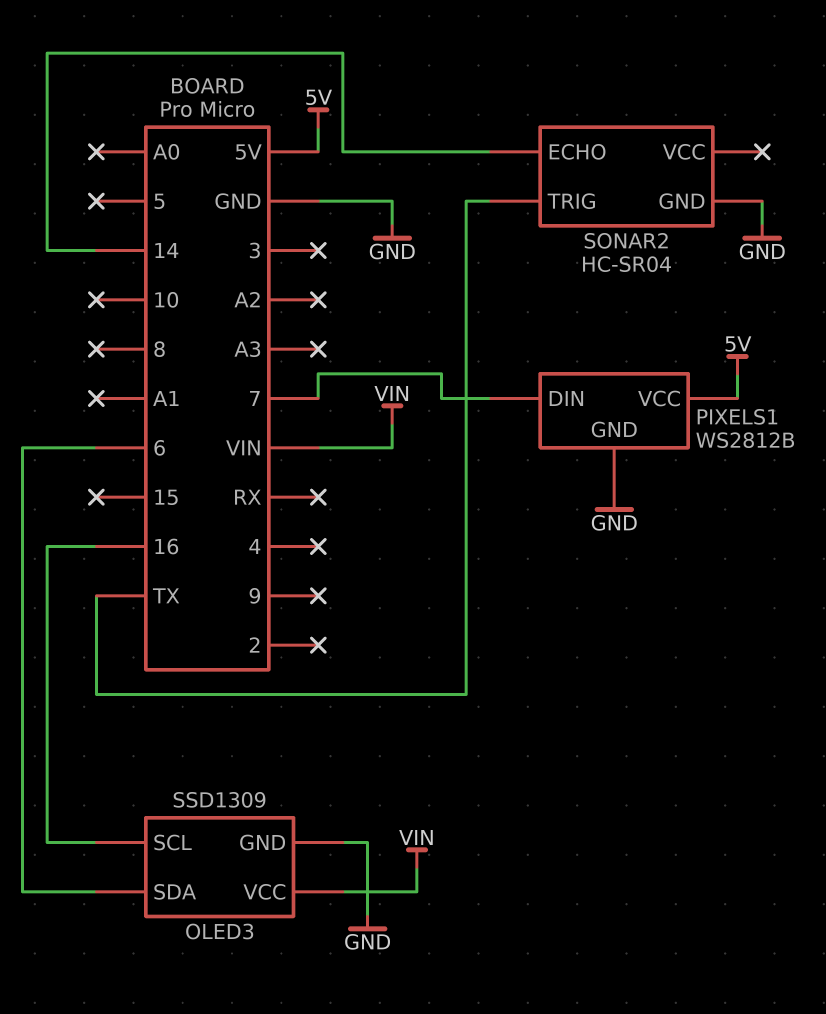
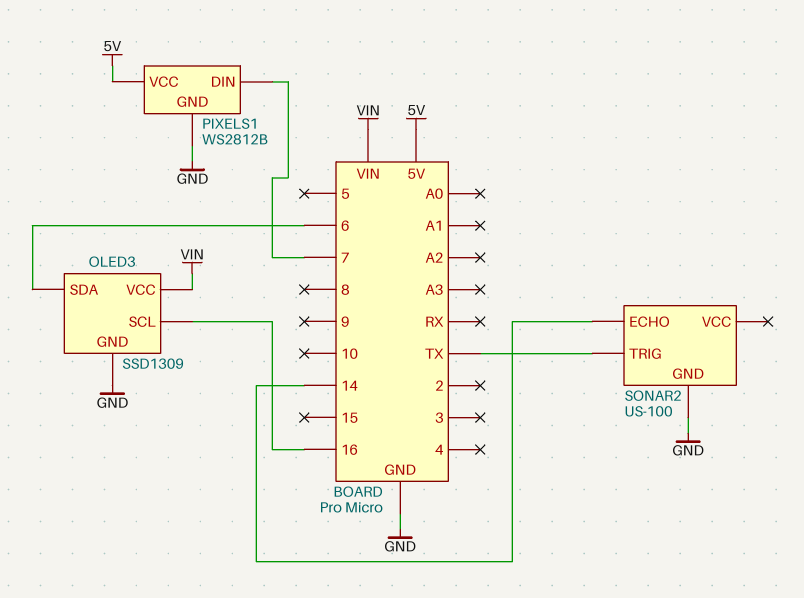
SONAR2: HC-SR04 -> US-100

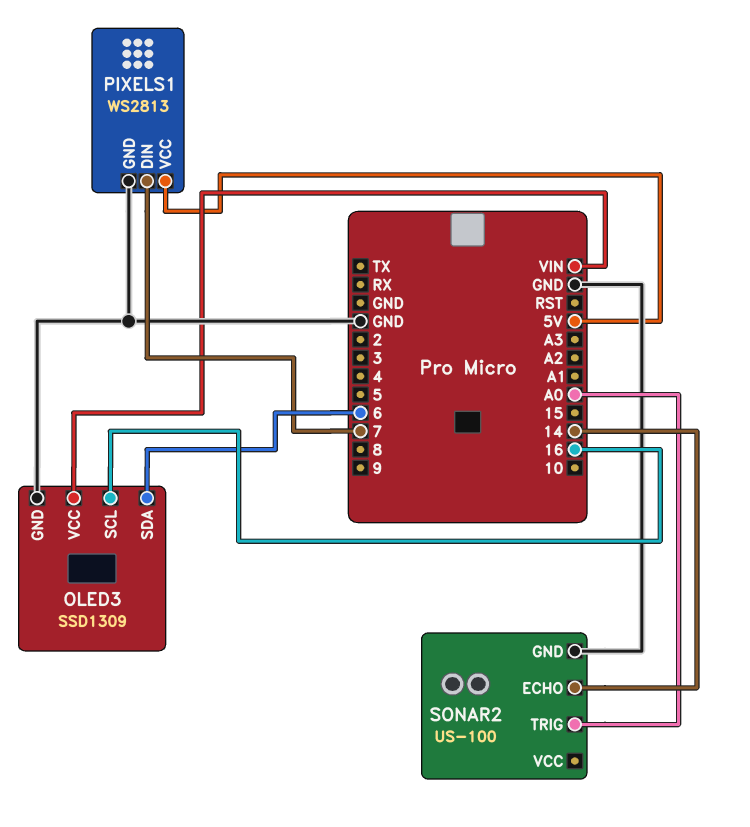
PIXELS1: WS2812B -> WS2813
SONAR2 pin TRIG: TX -> A0

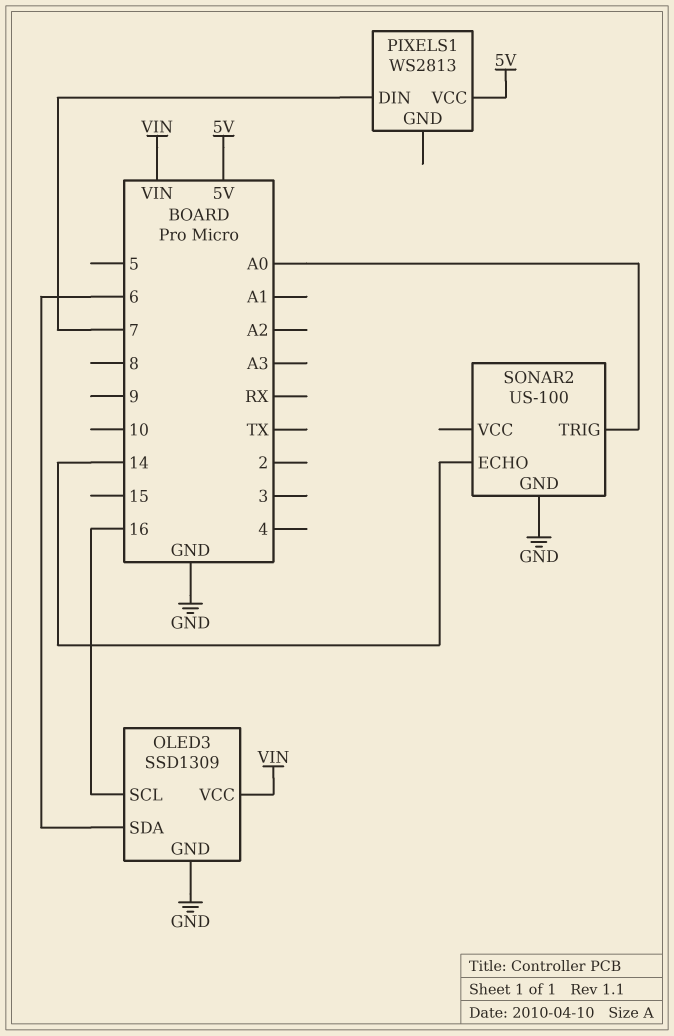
PIXELS1 pin GND: GND -> none

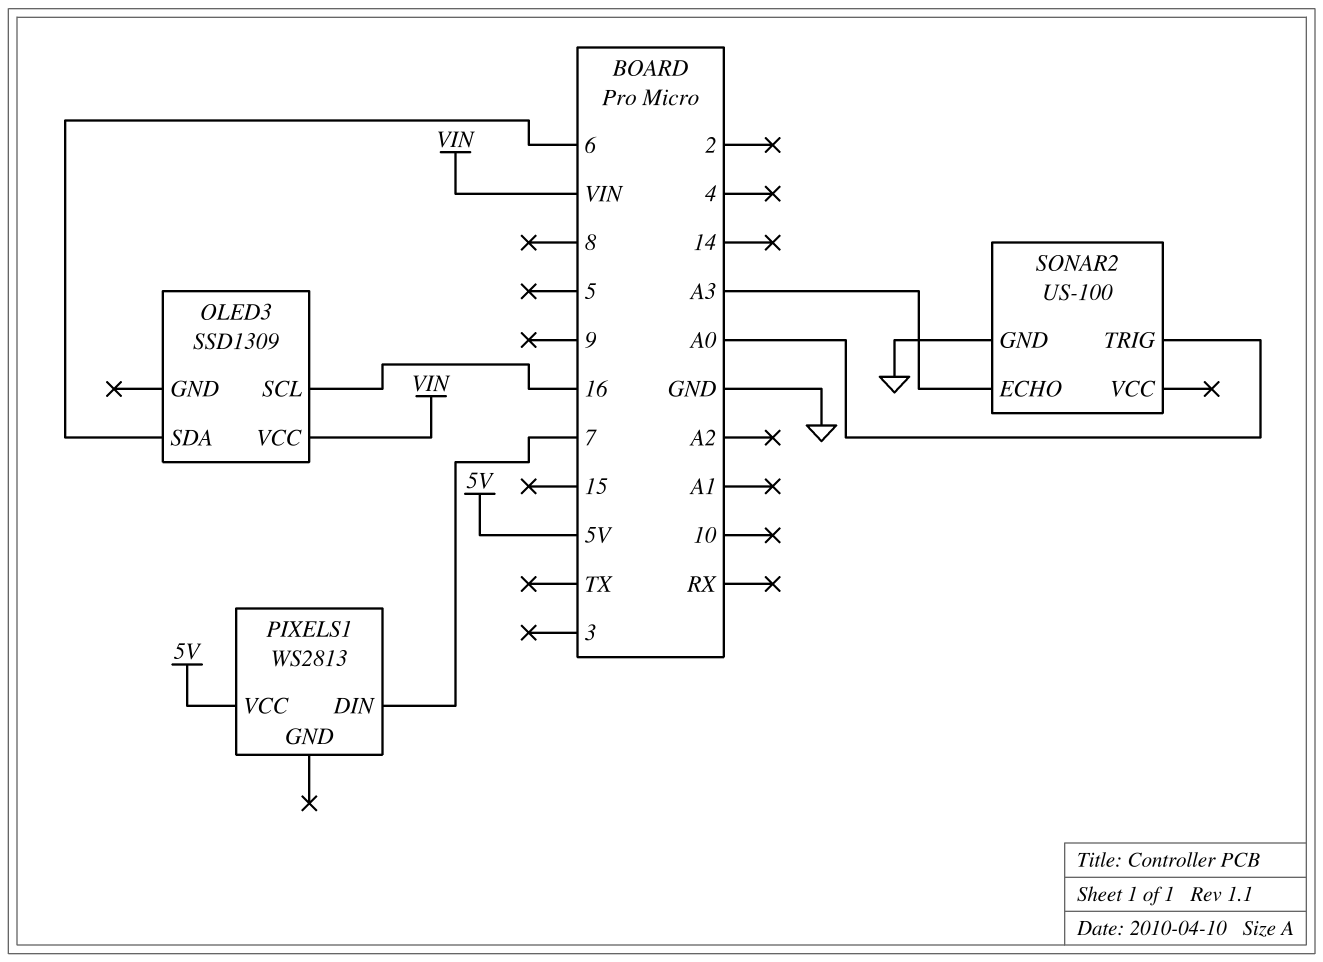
OLED3 pin GND: GND -> none
SONAR2 pin ECHO: 14 -> A3

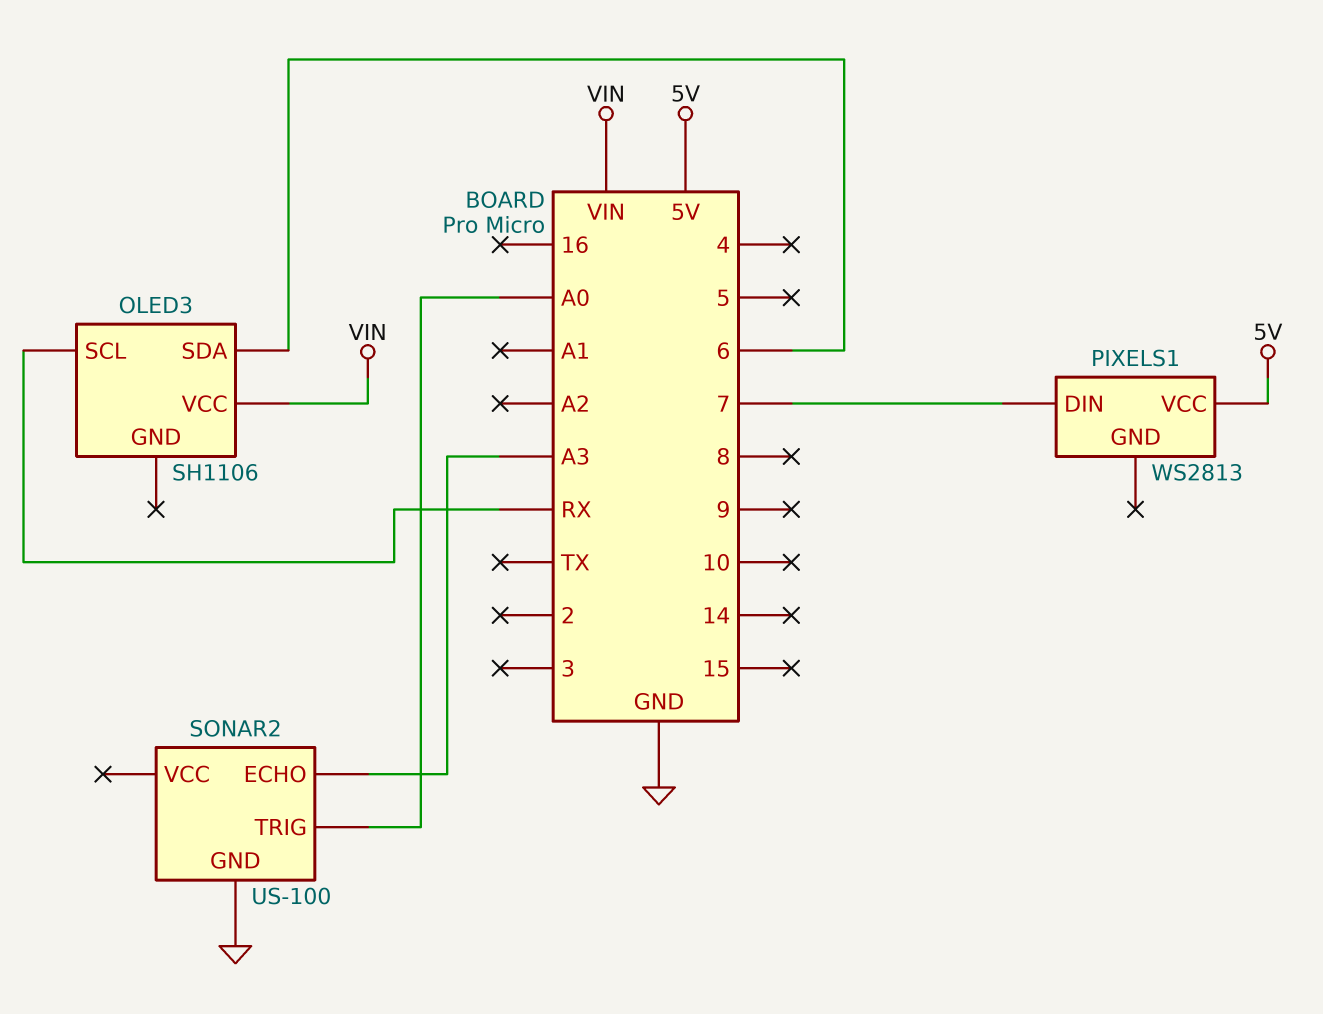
OLED3: SSD1309 -> SH1106
OLED3 pin SCL: 16 -> RX

